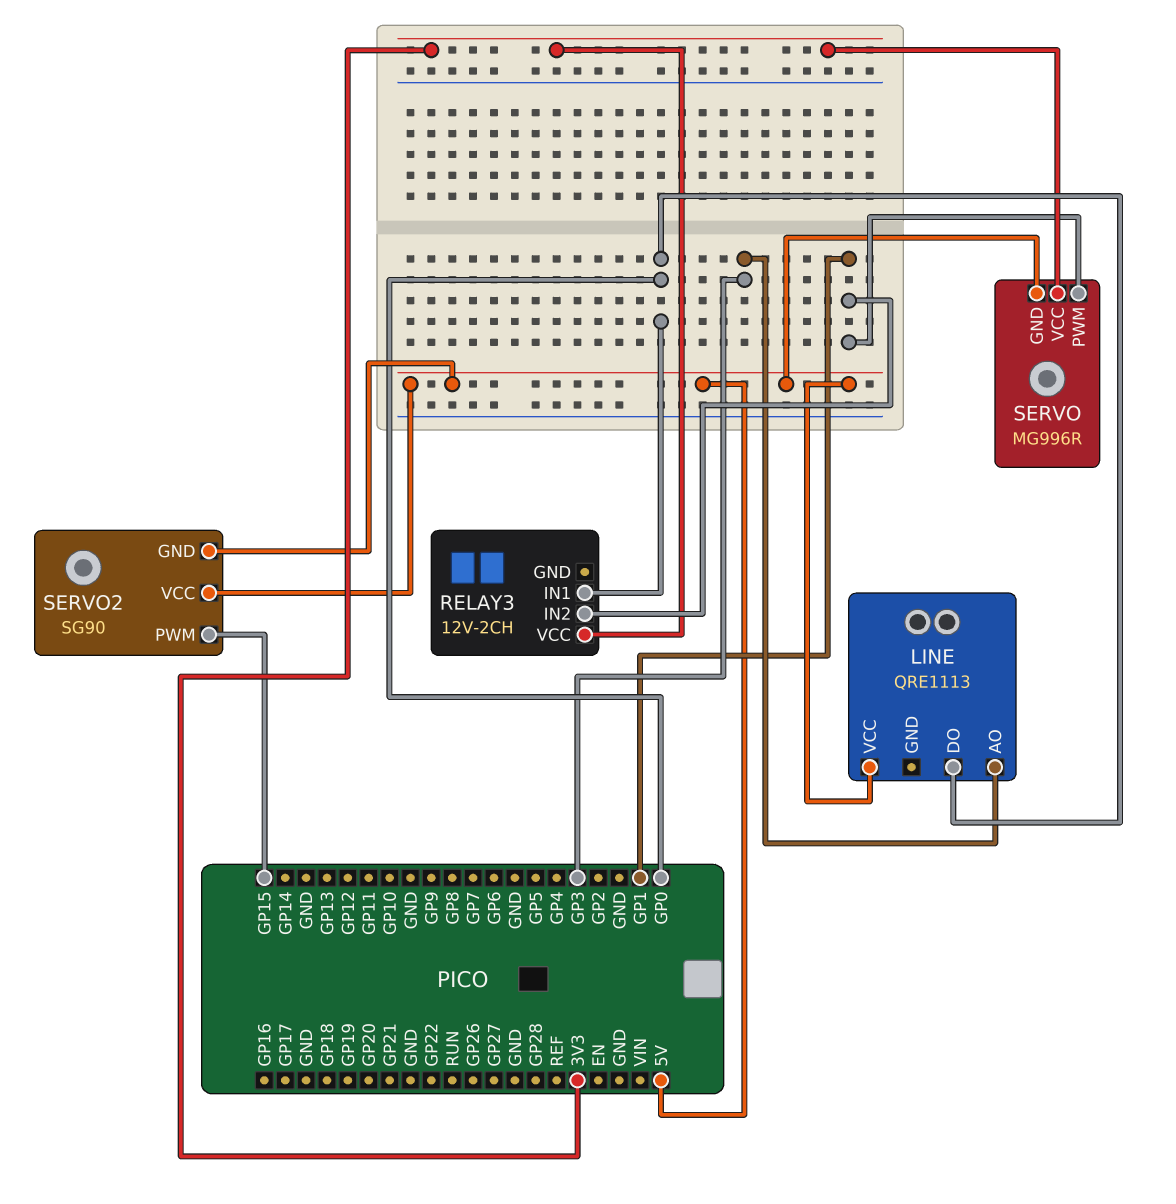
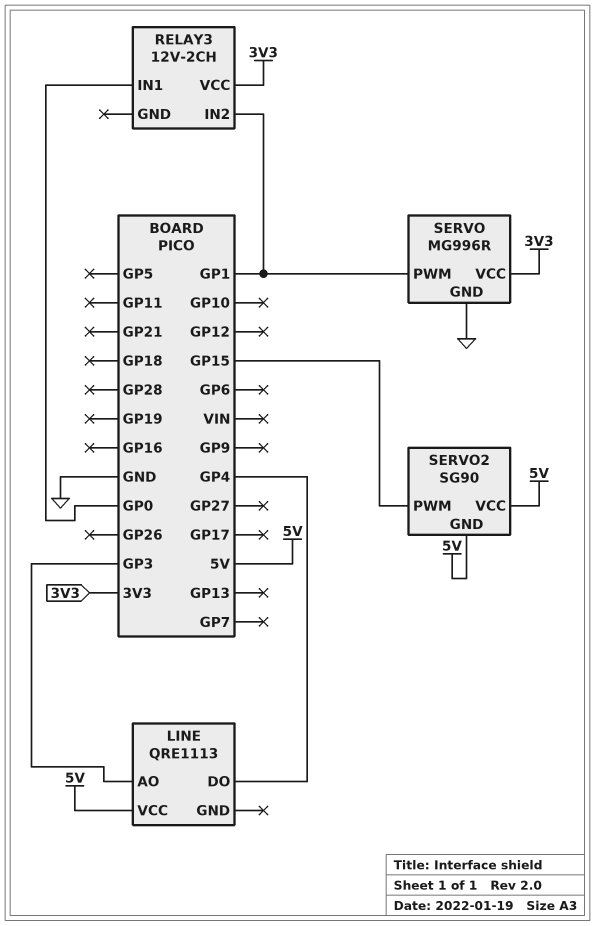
LINE pin DO: GP0 -> GP4
SERVO pin GND: 5V -> GND

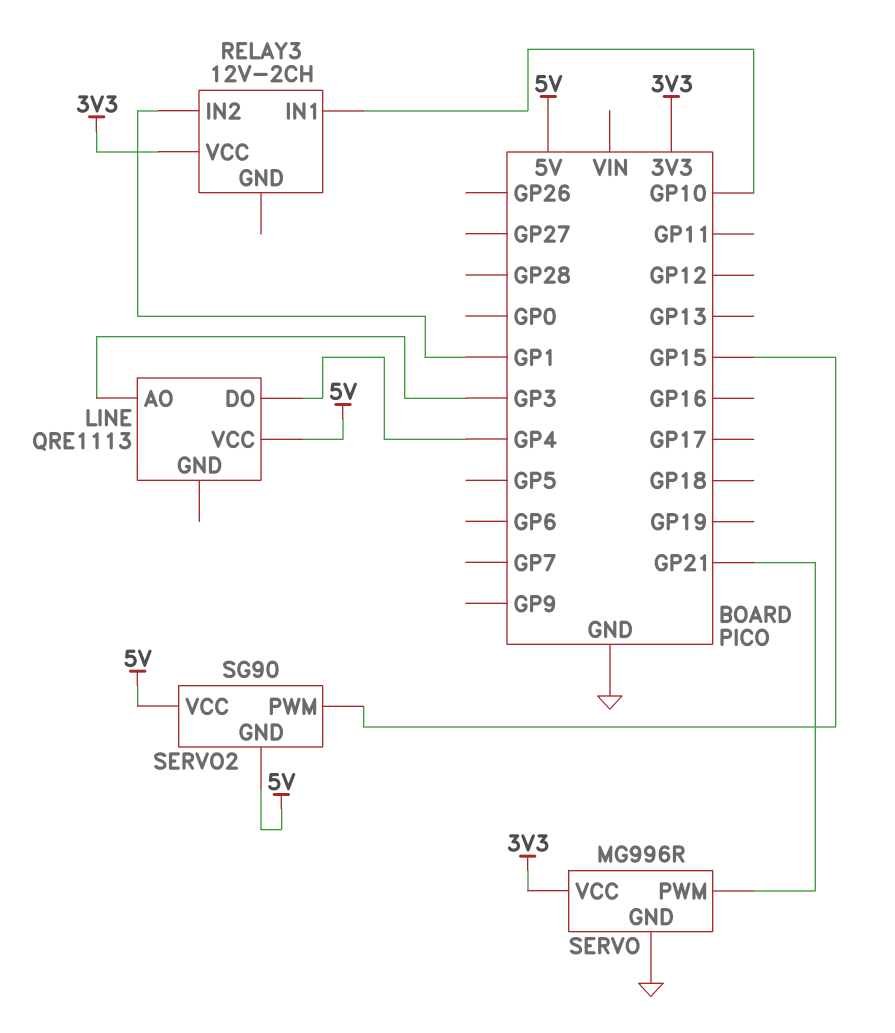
RELAY3 pin IN1: GP0 -> GP10
SERVO pin PWM: GP1 -> GP21

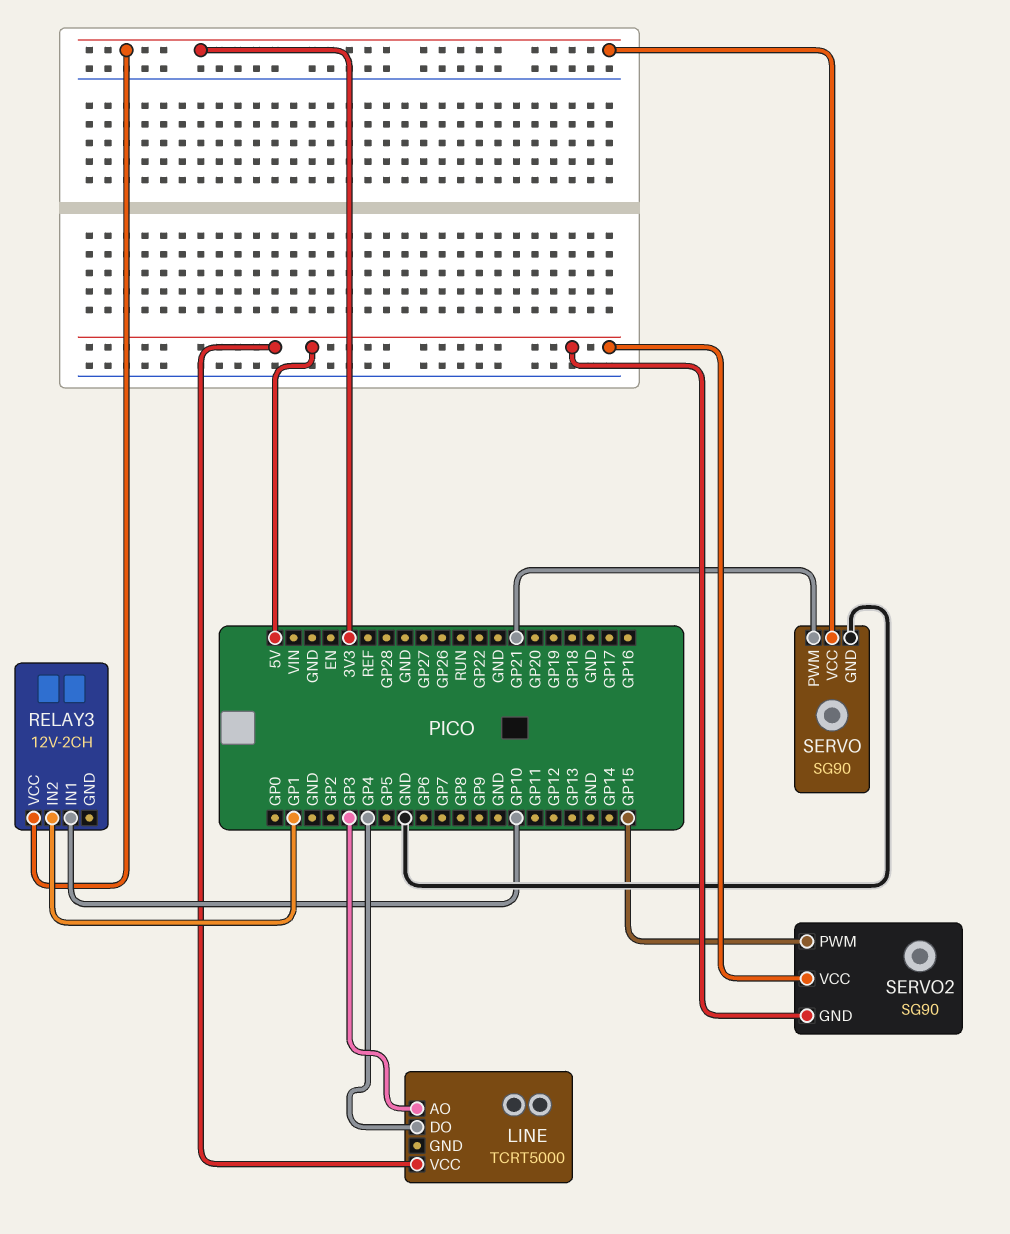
LINE: QRE1113 -> TCRT5000
SERVO: MG996R -> SG90

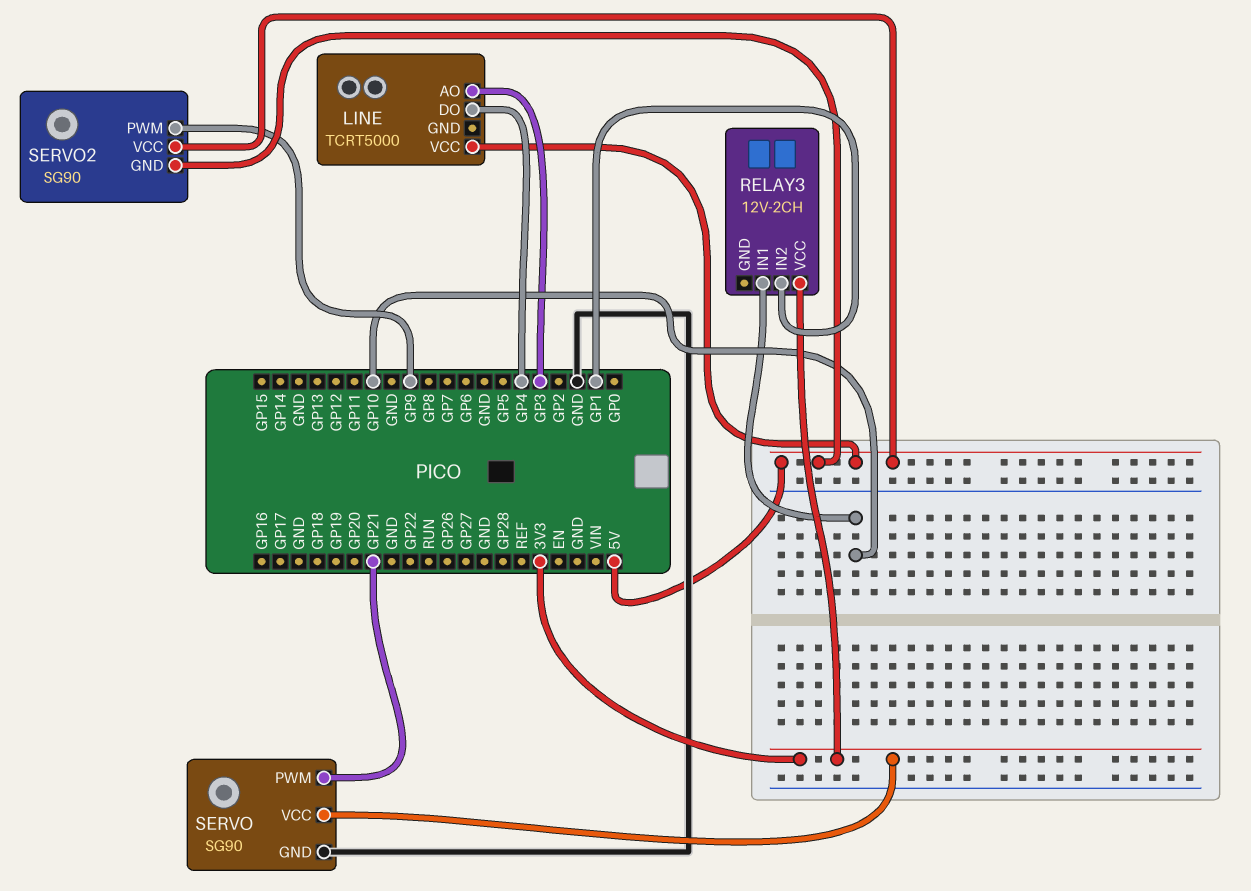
SERVO2 pin PWM: GP15 -> GP9

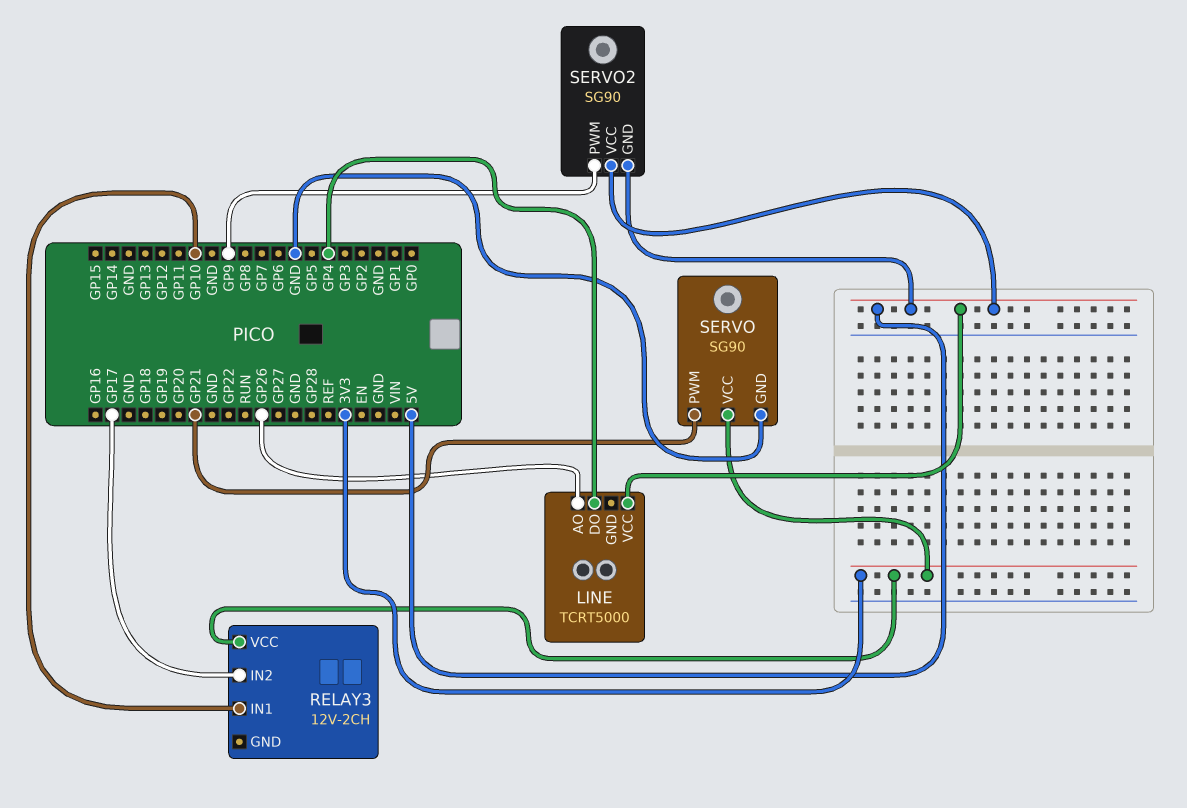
LINE pin AO: GP3 -> GP26
RELAY3 pin IN2: GP1 -> GP17

